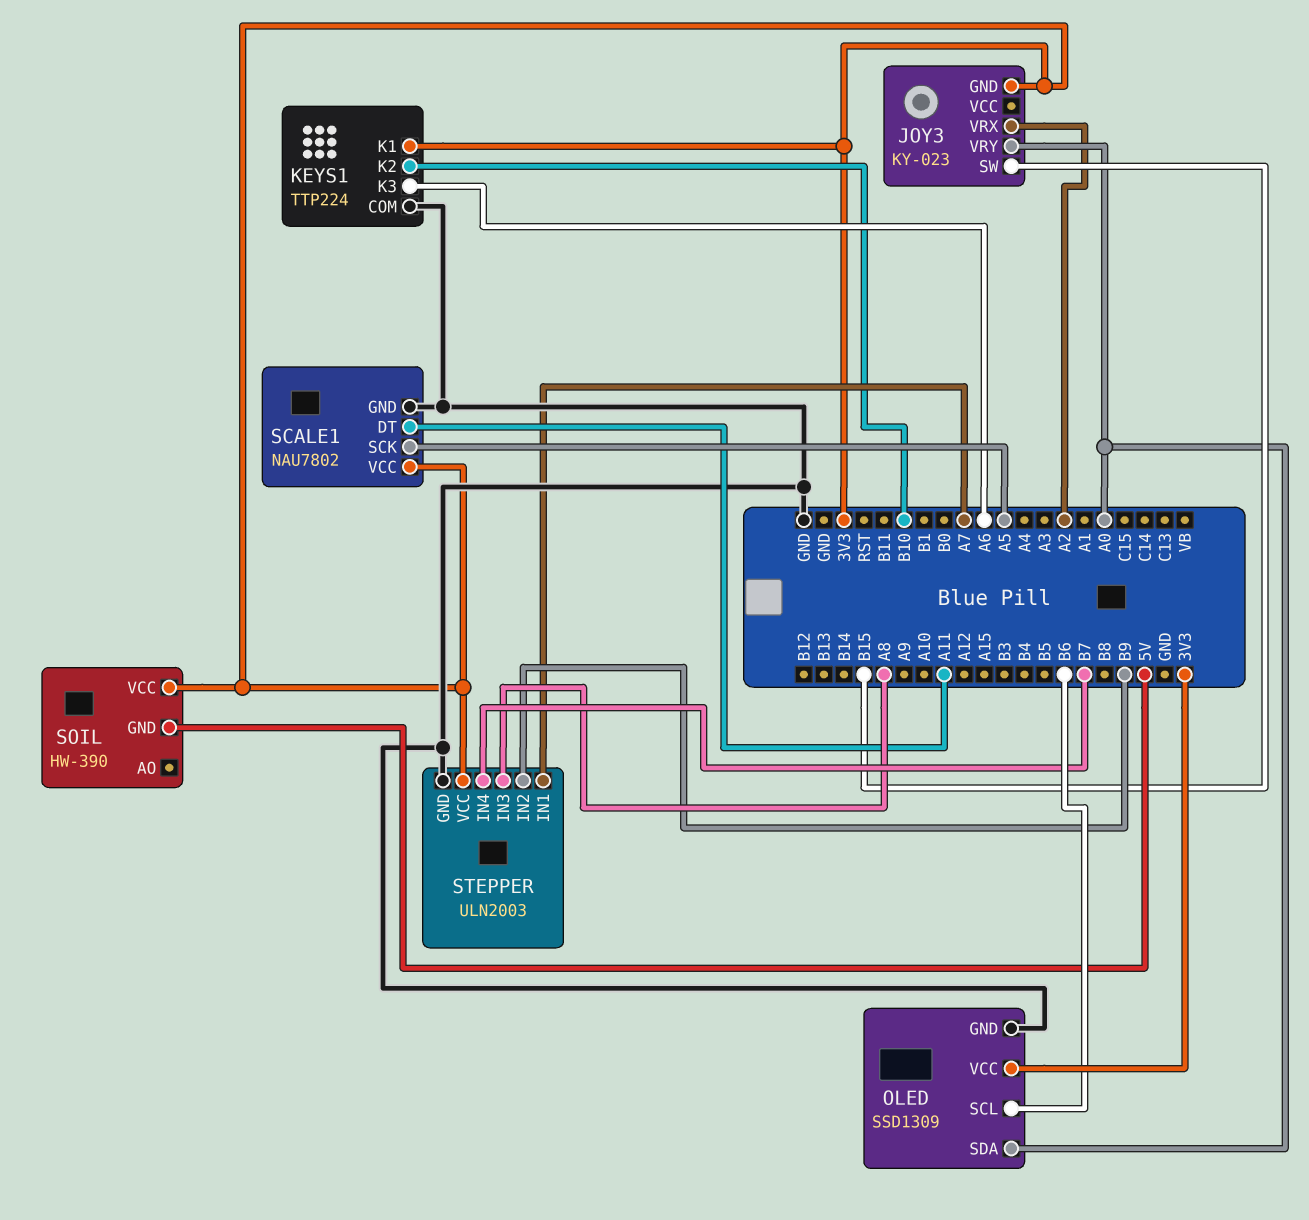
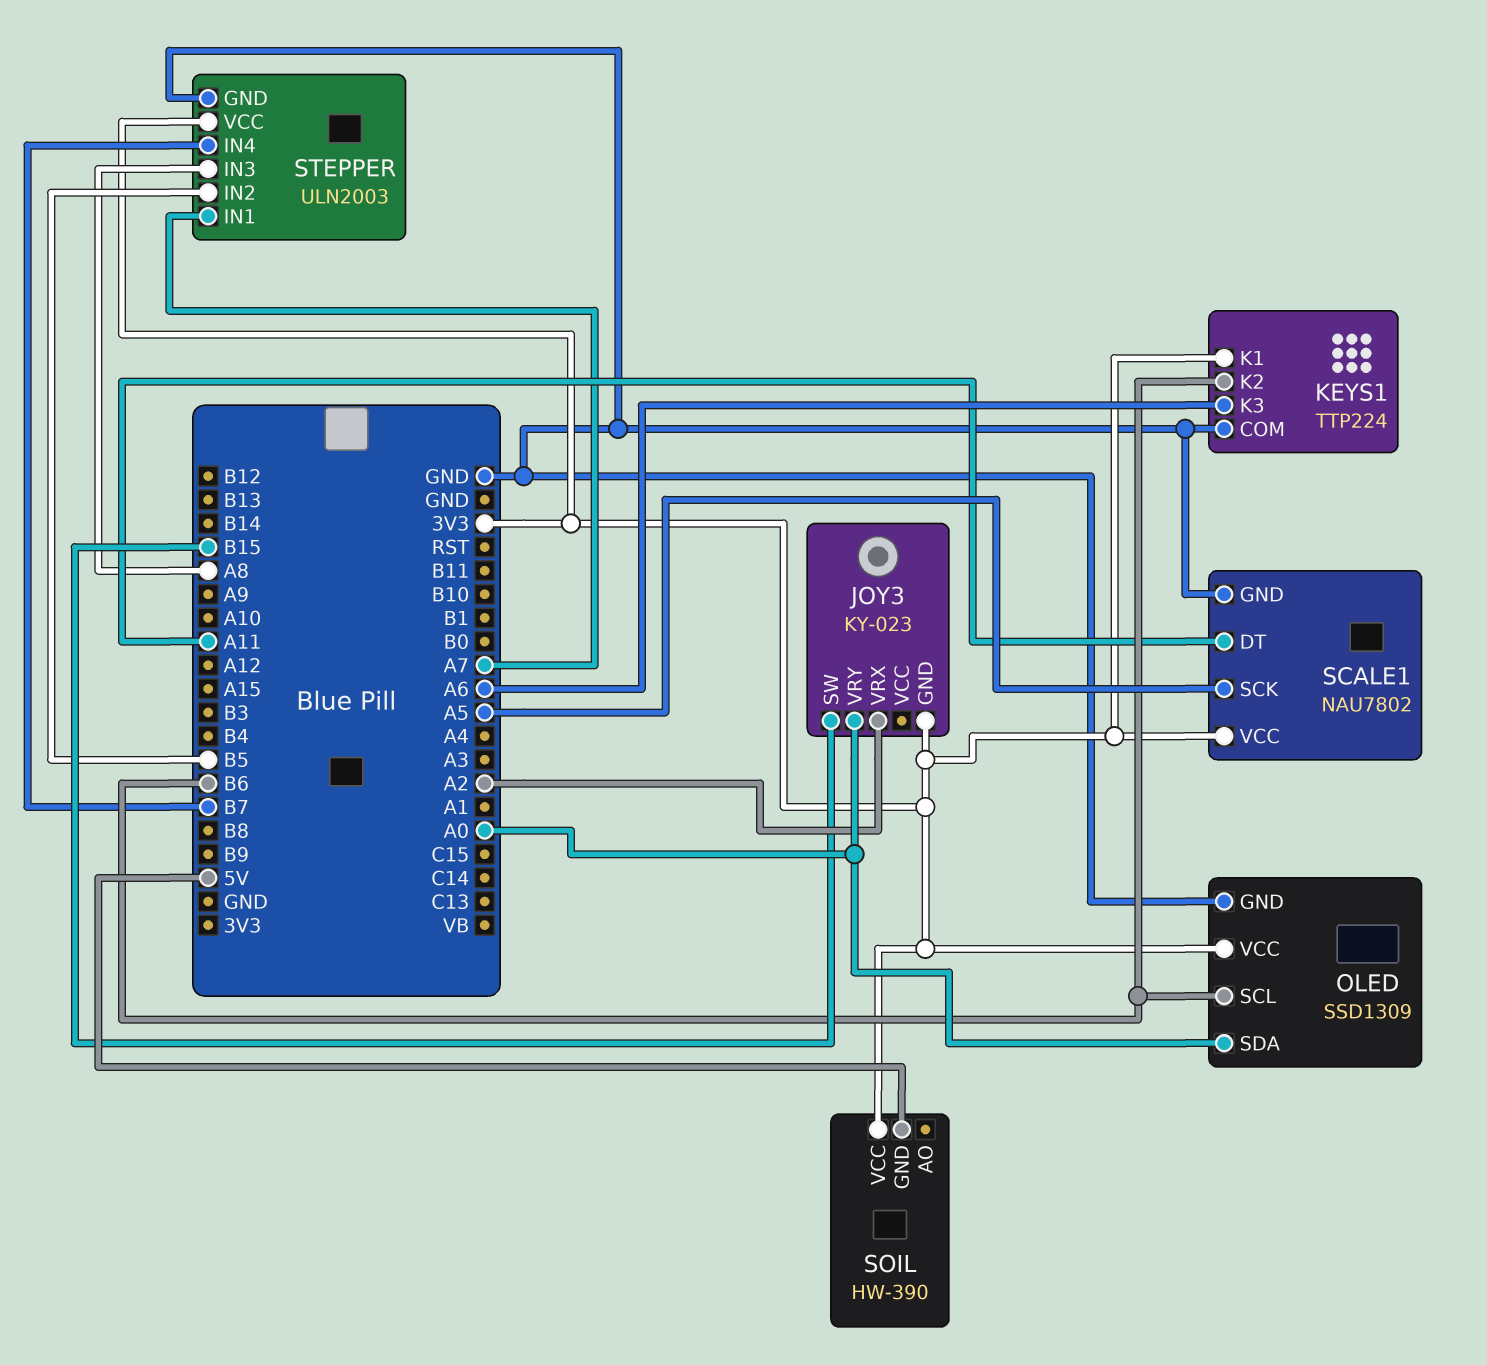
KEYS1 pin K2: B10 -> B6
STEPPER pin IN2: B9 -> B5

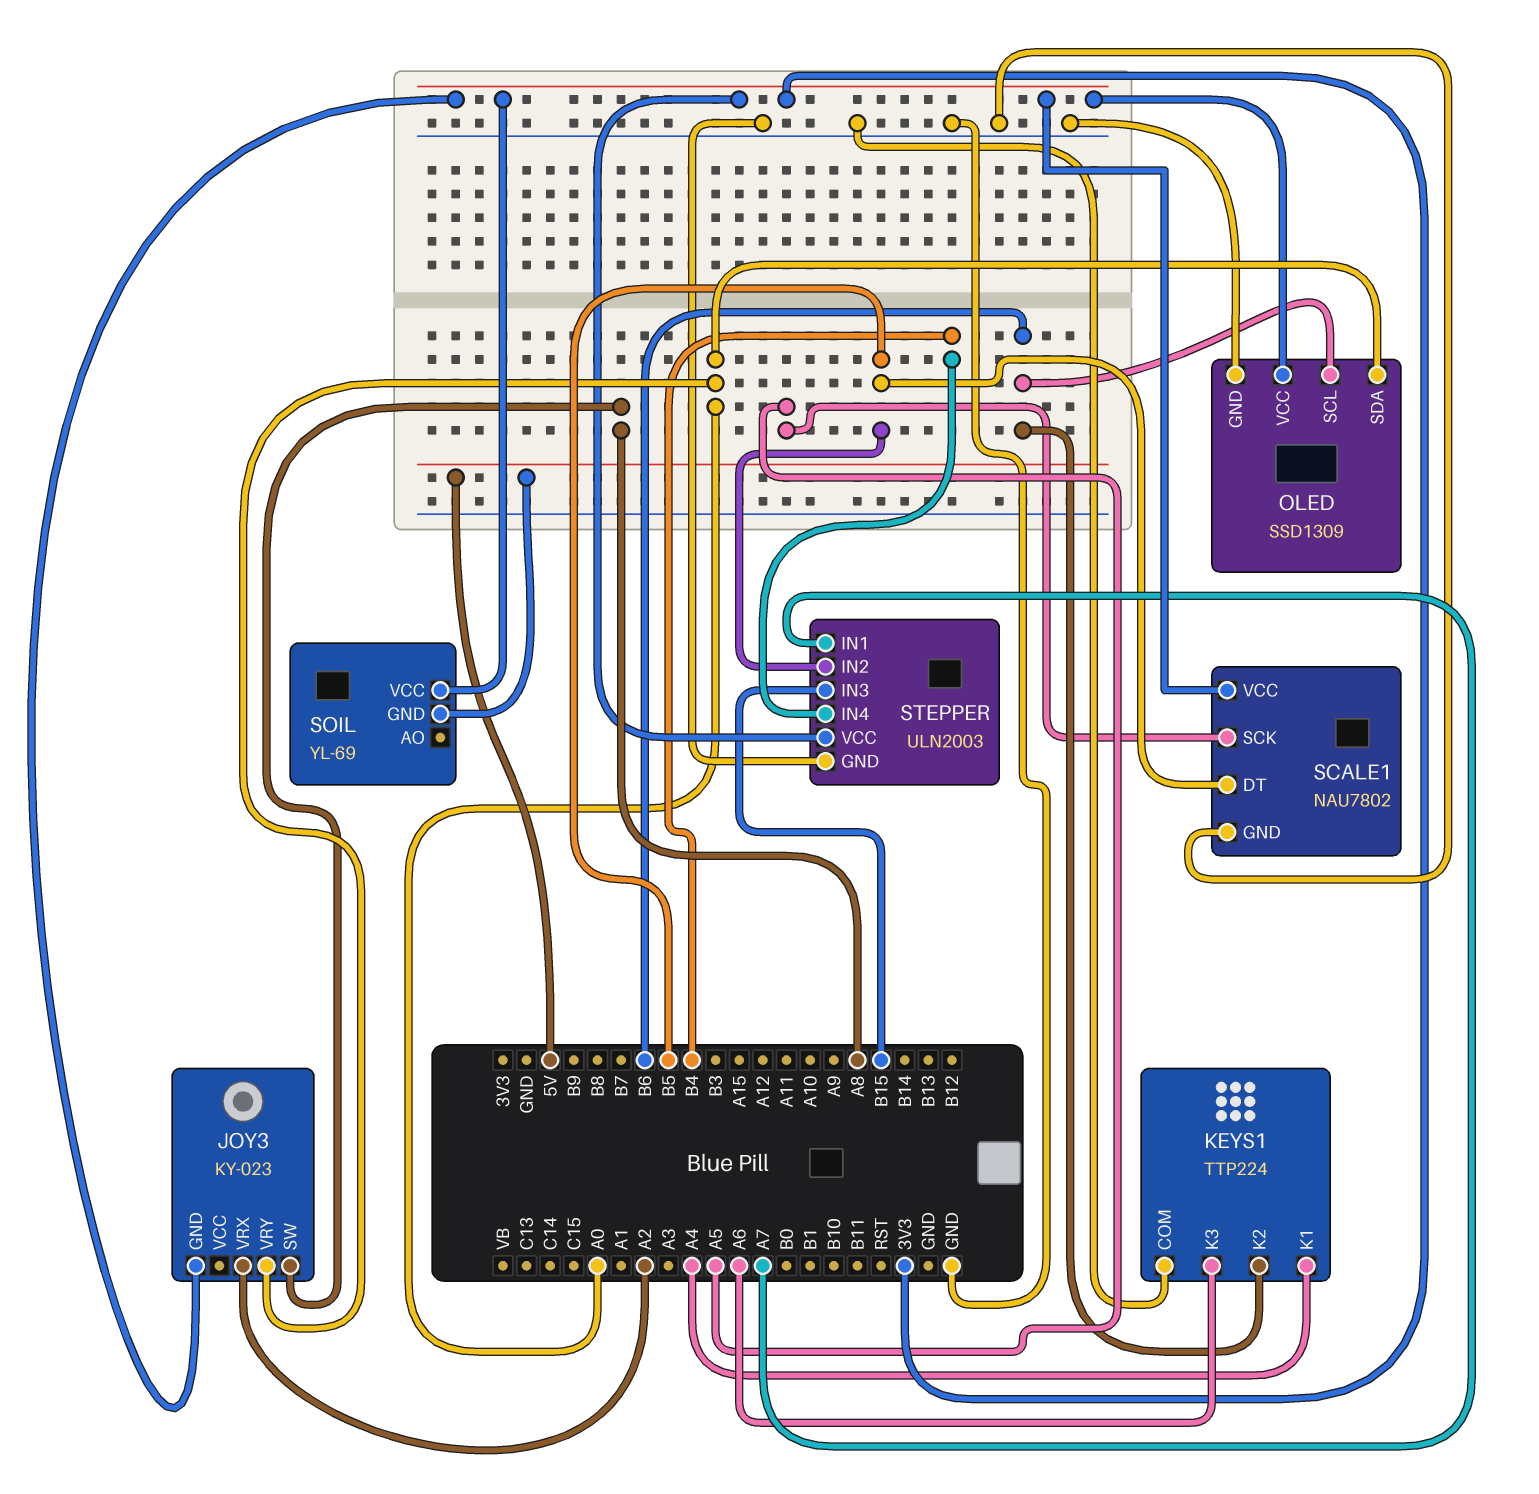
JOY3 pin SW: B15 -> A8
KEYS1 pin K1: 3V3 -> A4
SCALE1 pin DT: A11 -> B5
SOIL: HW-390 -> YL-69
STEPPER pin IN3: A8 -> B15
STEPPER pin IN4: B7 -> B4

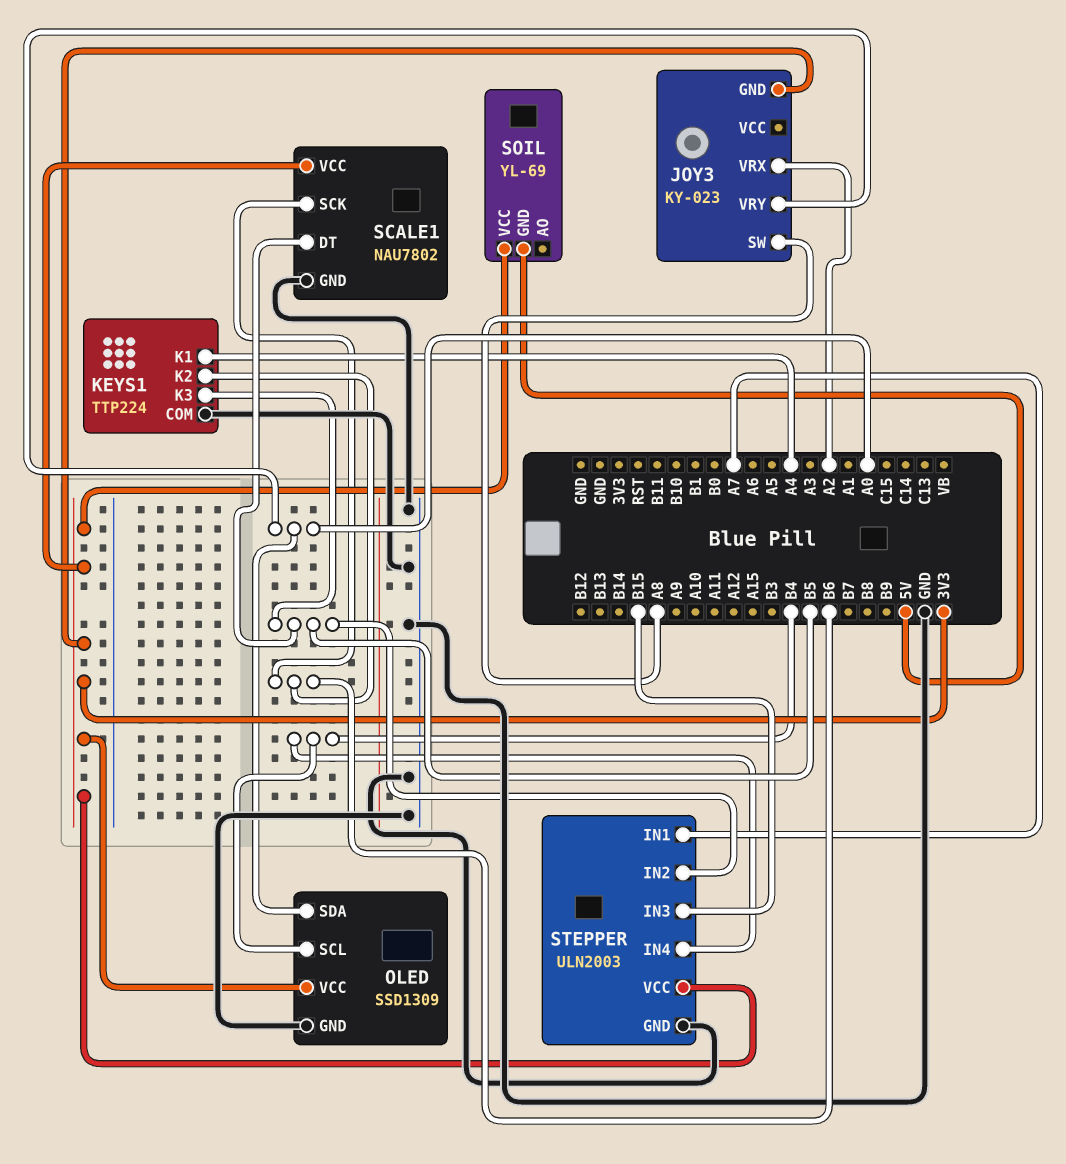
KEYS1 pin K3: A6 -> B5
OLED pin SCL: B6 -> B4
SCALE1 pin SCK: A5 -> B6

